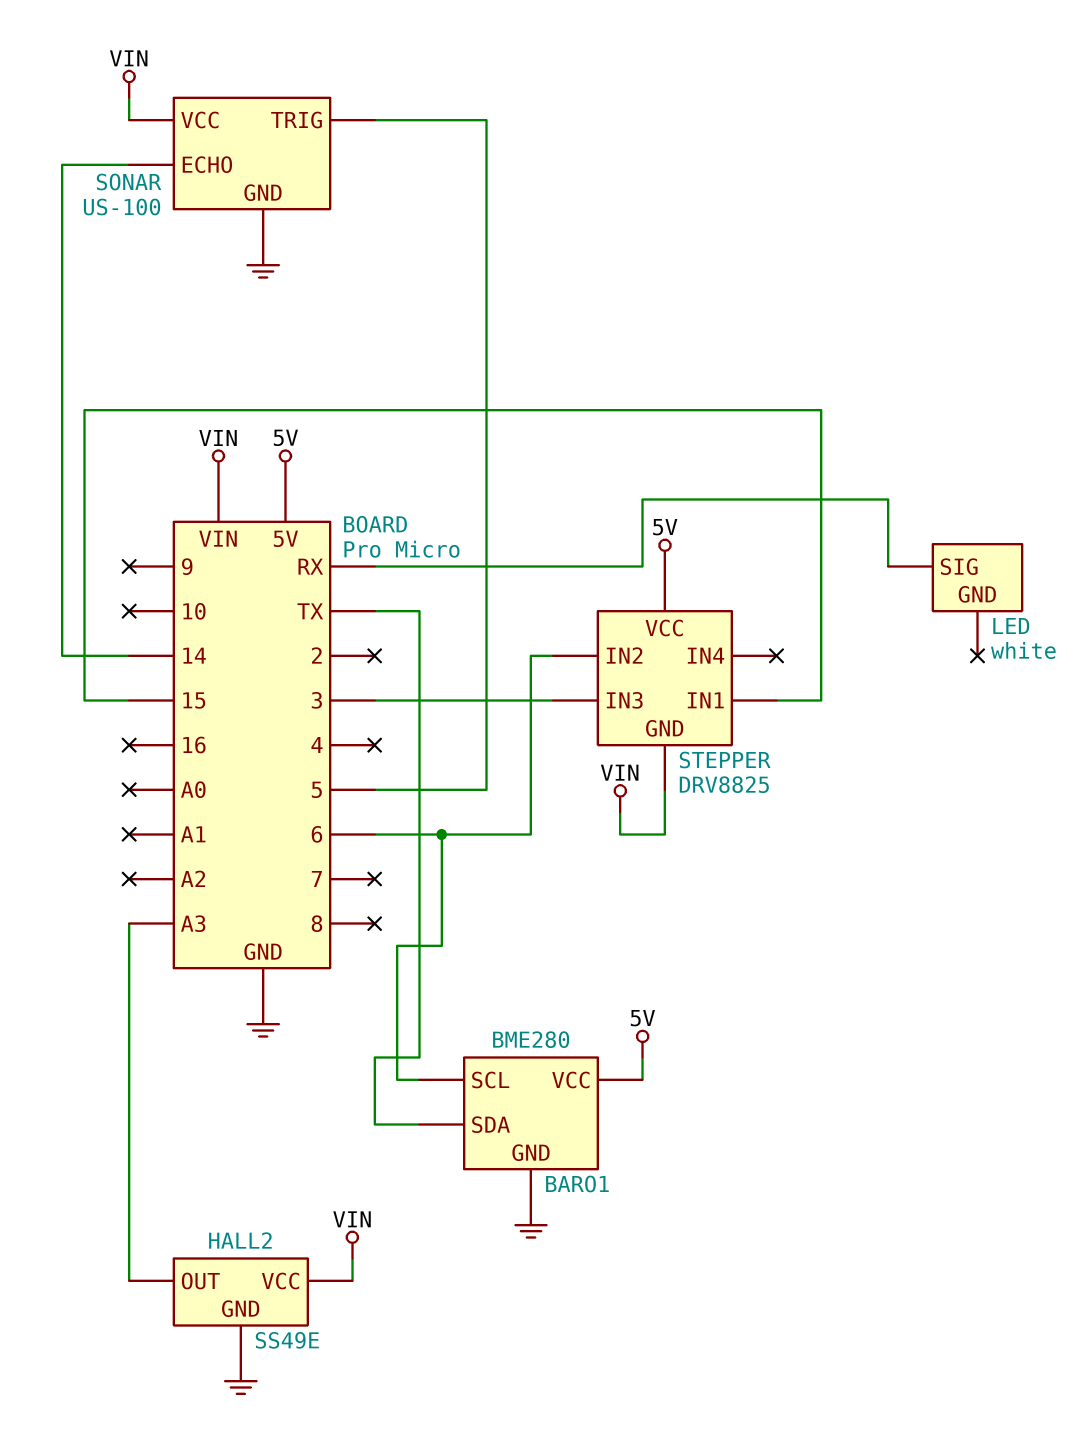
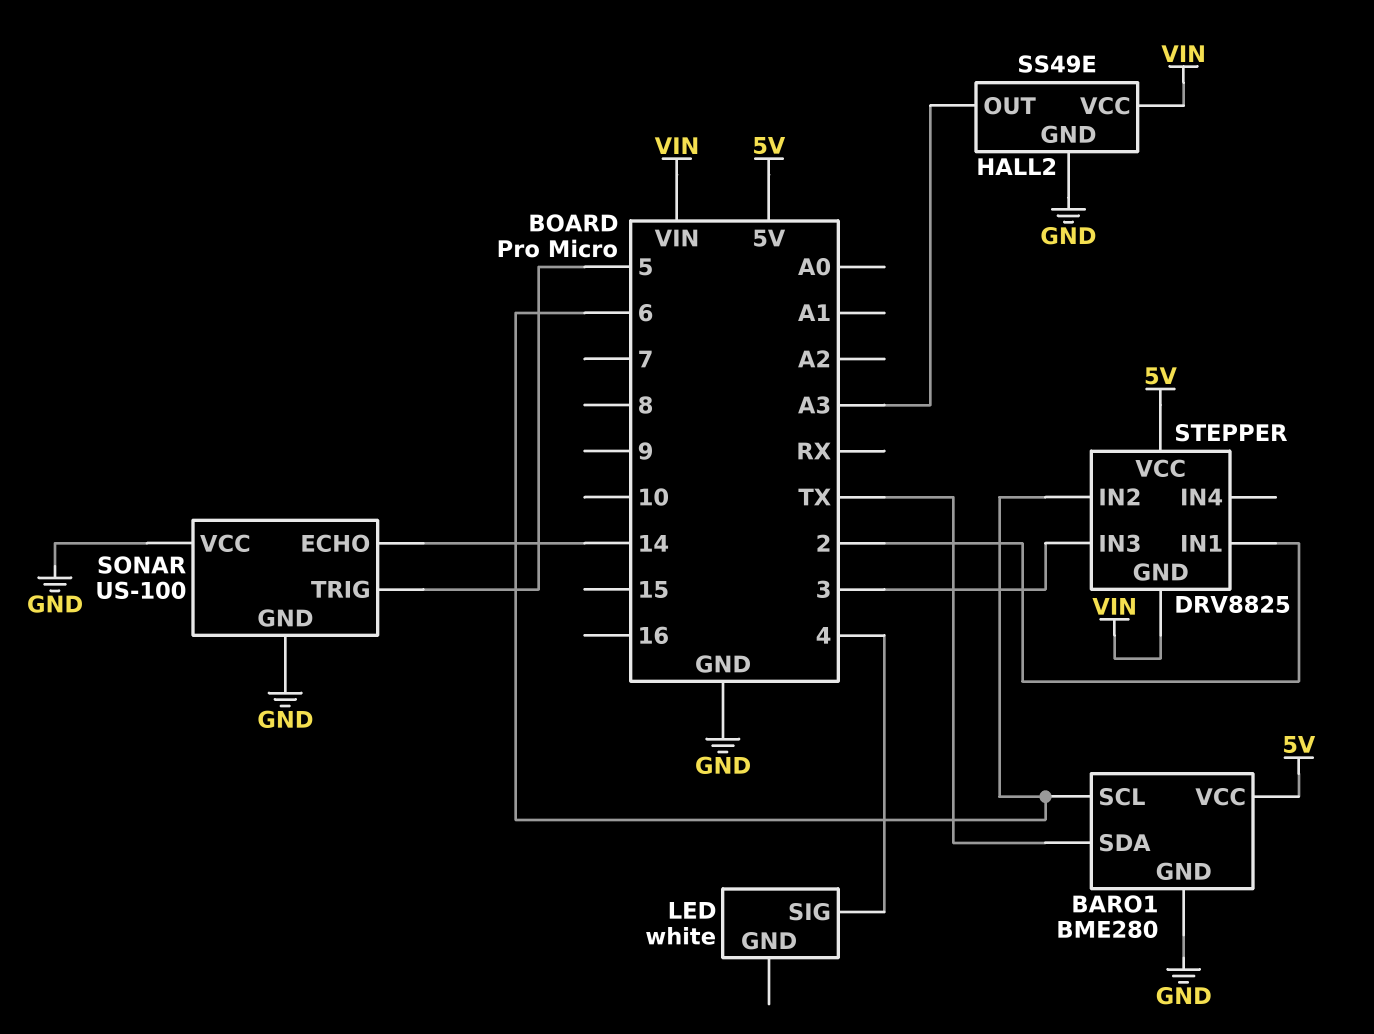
LED pin SIG: RX -> 4
SONAR pin VCC: VIN -> GND
STEPPER pin IN1: 15 -> 2

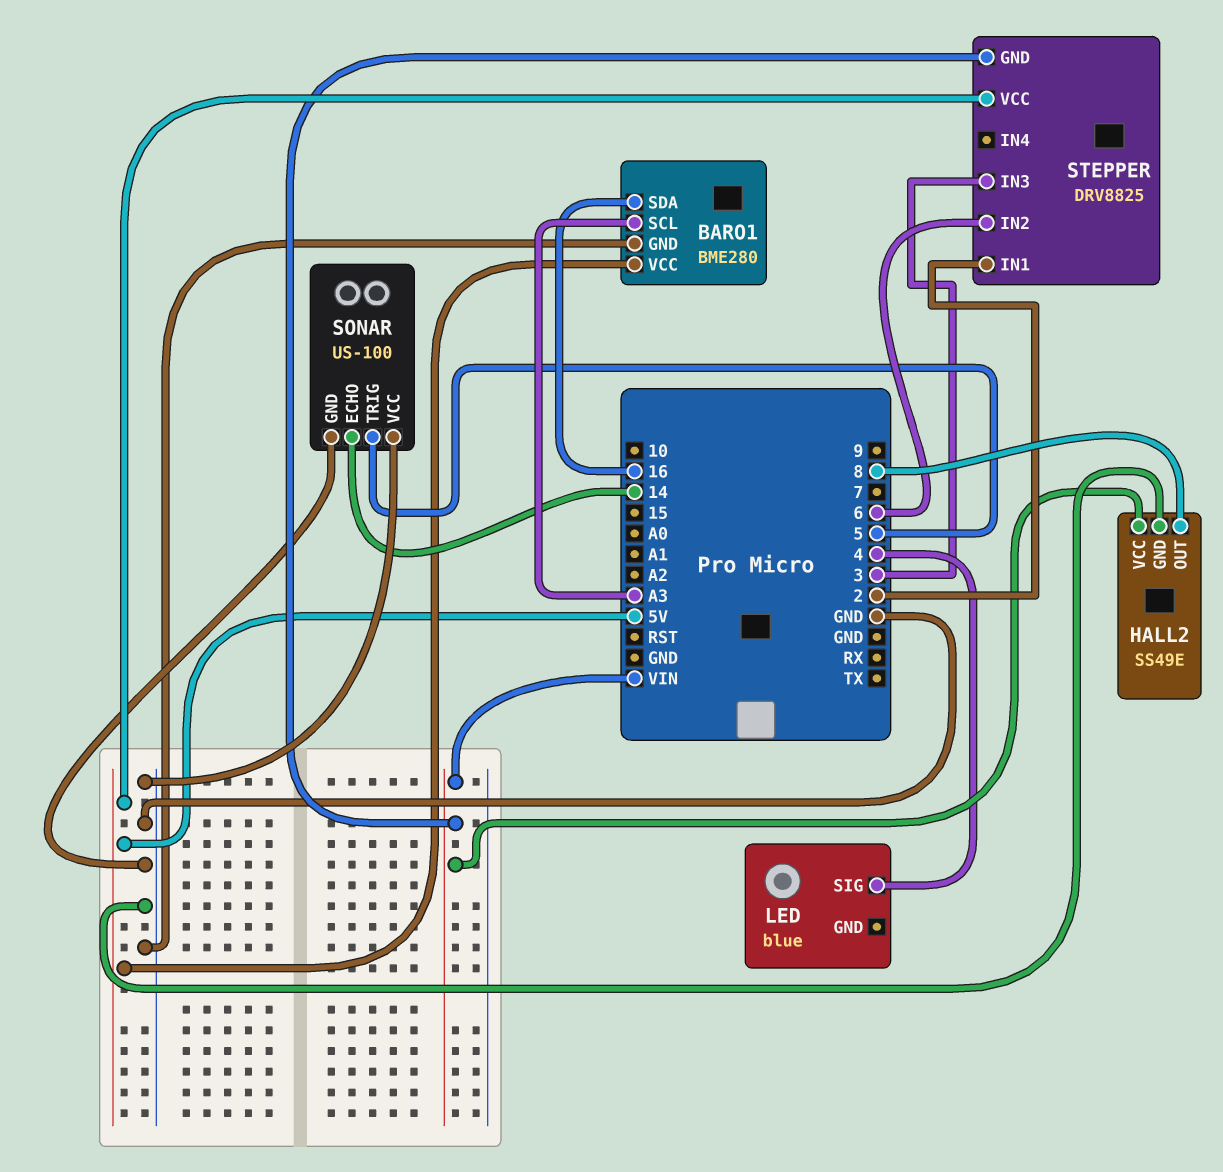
BARO1 pin SCL: 6 -> A3
BARO1 pin SDA: TX -> 16
HALL2 pin OUT: A3 -> 8
LED: white -> blue

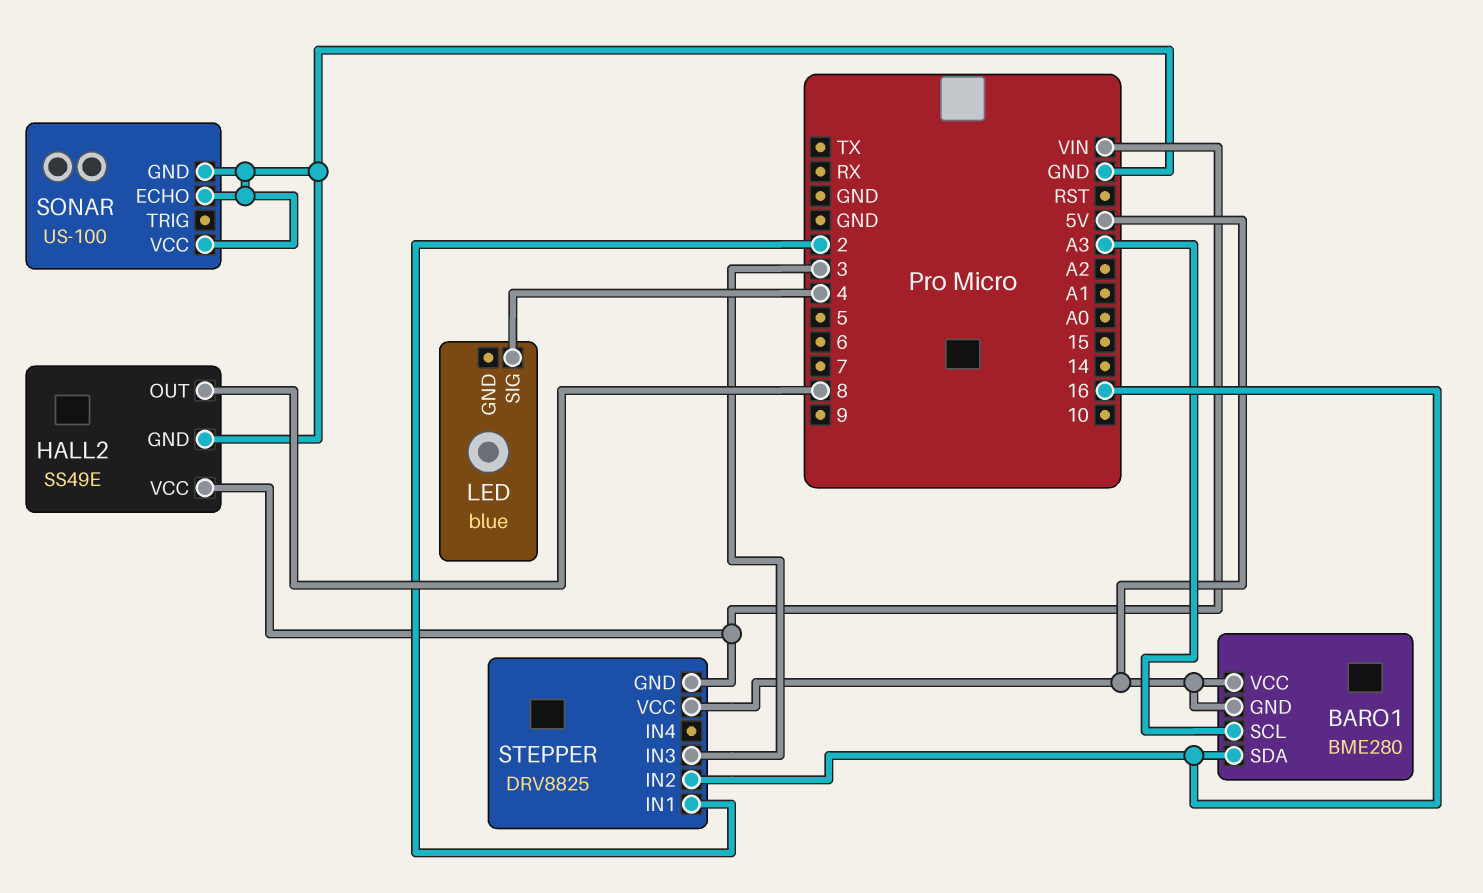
BARO1 pin GND: GND -> 5V
SONAR pin ECHO: 14 -> GND
SONAR pin TRIG: 5 -> none
STEPPER pin IN2: 6 -> 16

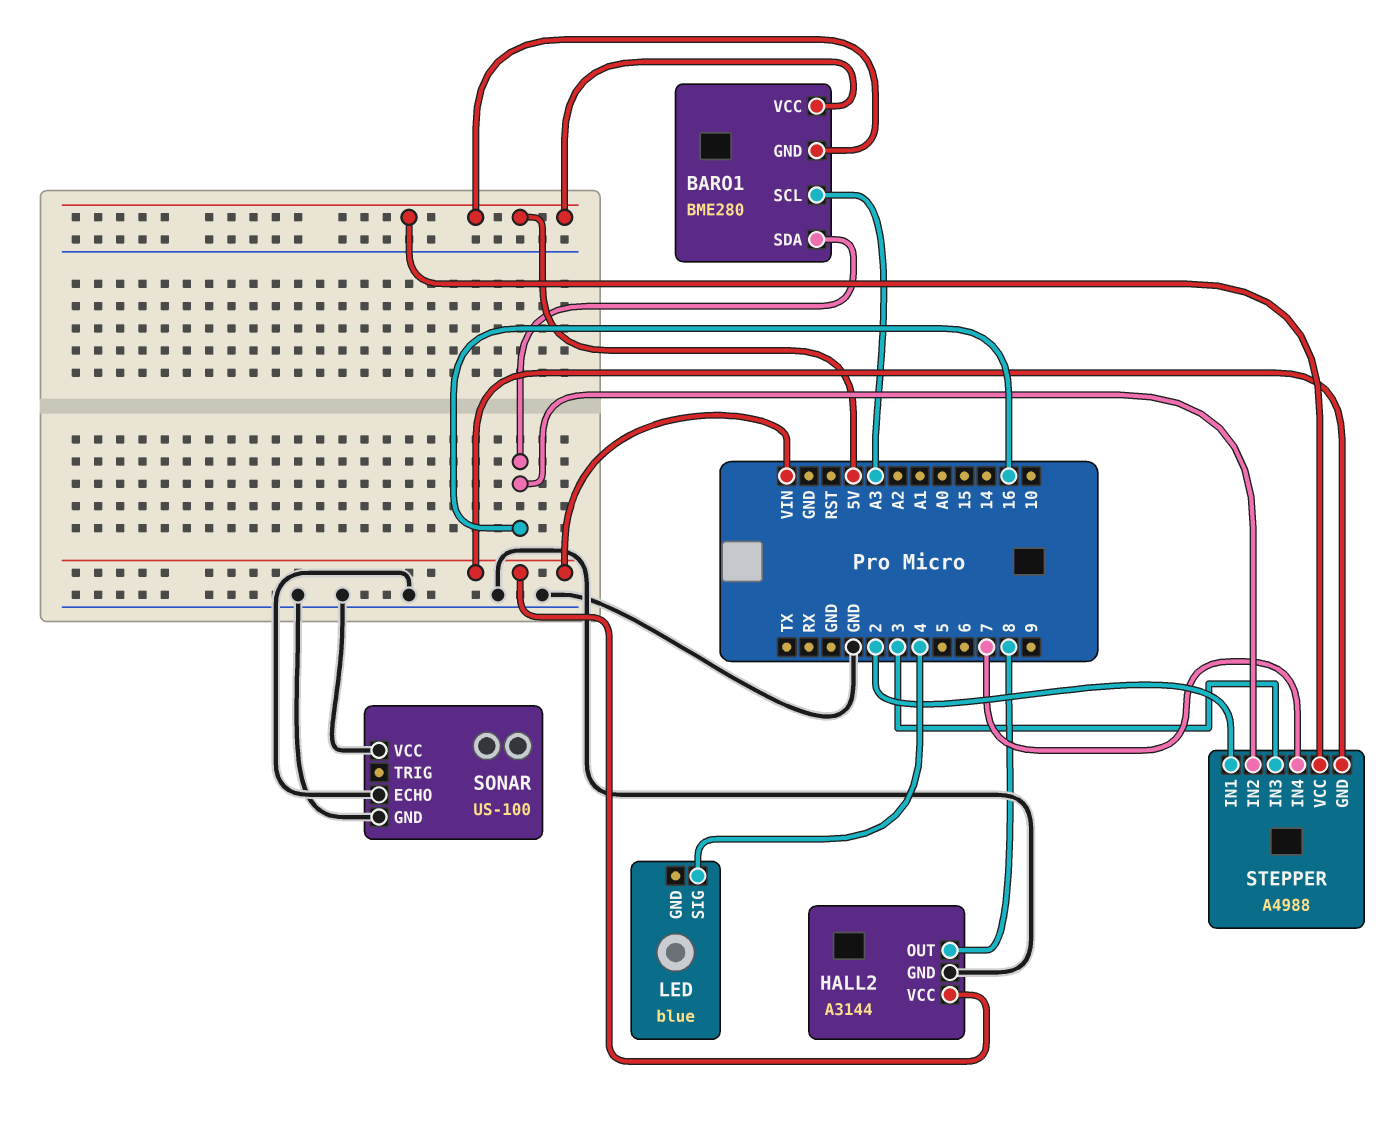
HALL2: SS49E -> A3144
STEPPER: DRV8825 -> A4988
STEPPER pin IN4: none -> 7

